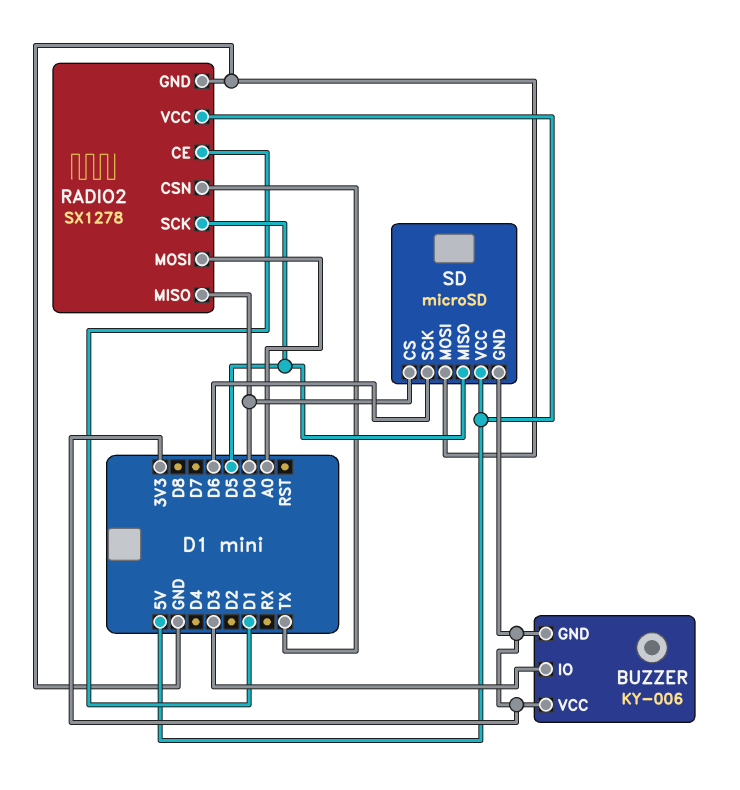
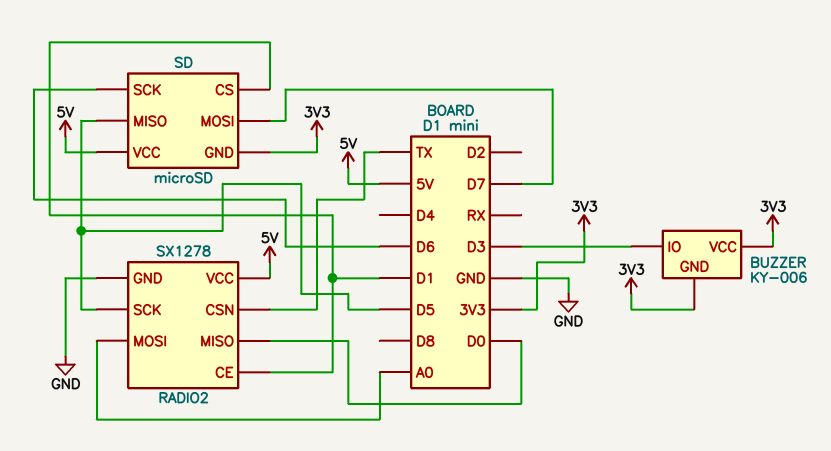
SD pin CS: D0 -> D1
SD pin MOSI: GND -> D7

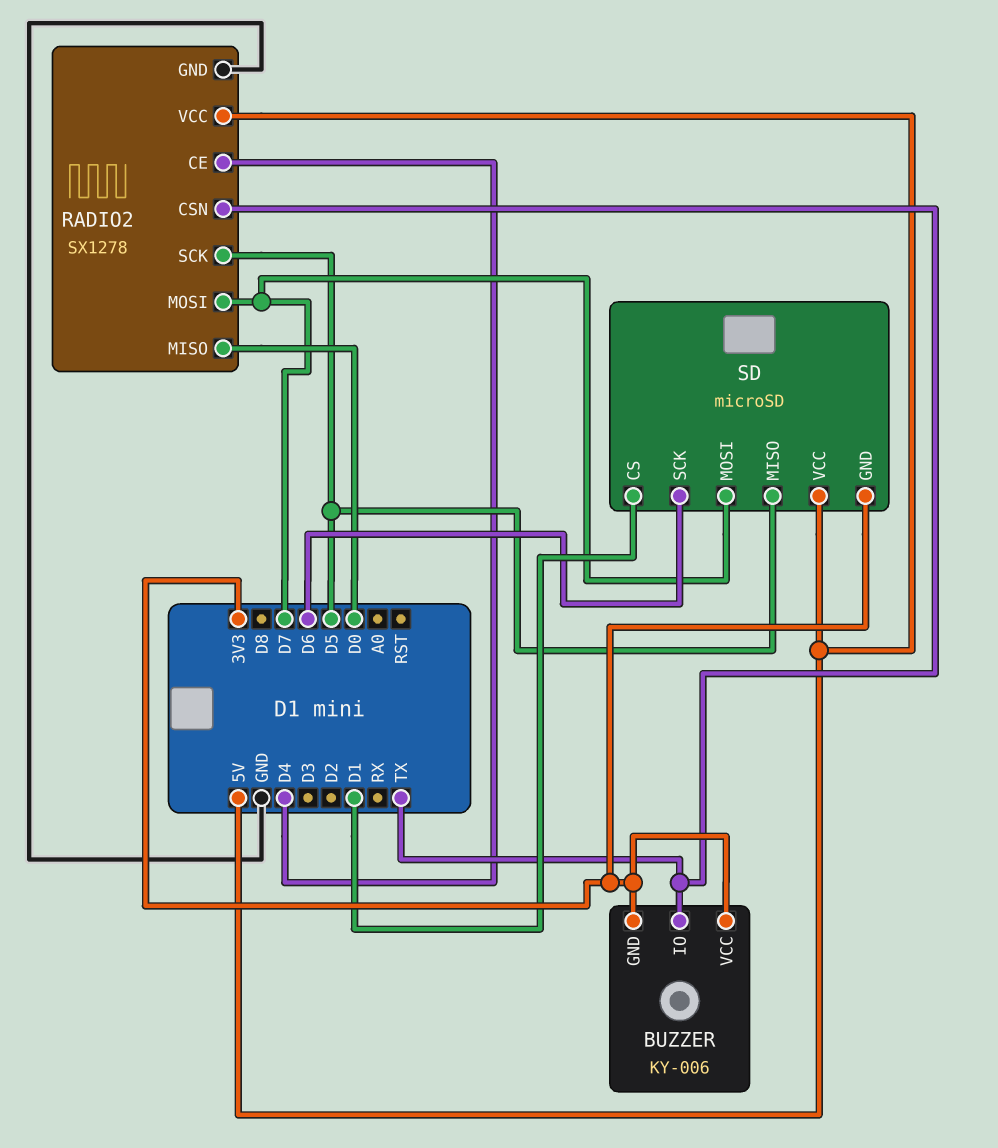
BUZZER pin IO: D3 -> TX
RADIO2 pin CE: D1 -> D4
RADIO2 pin MOSI: A0 -> D7

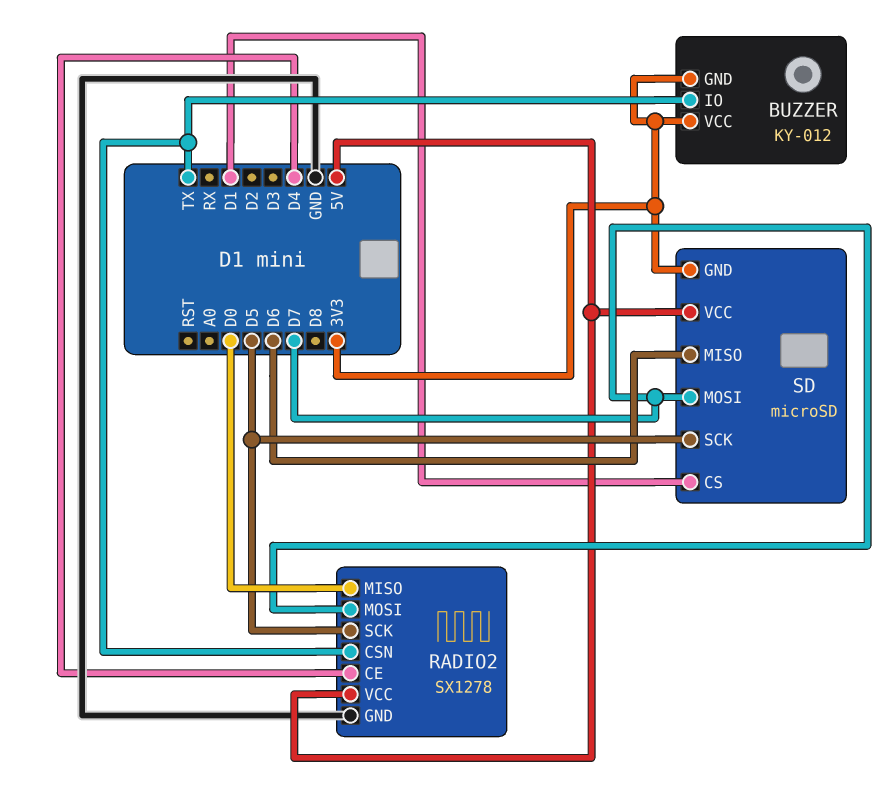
BUZZER: KY-006 -> KY-012
SD pin MISO: D5 -> D6
SD pin SCK: D6 -> D5

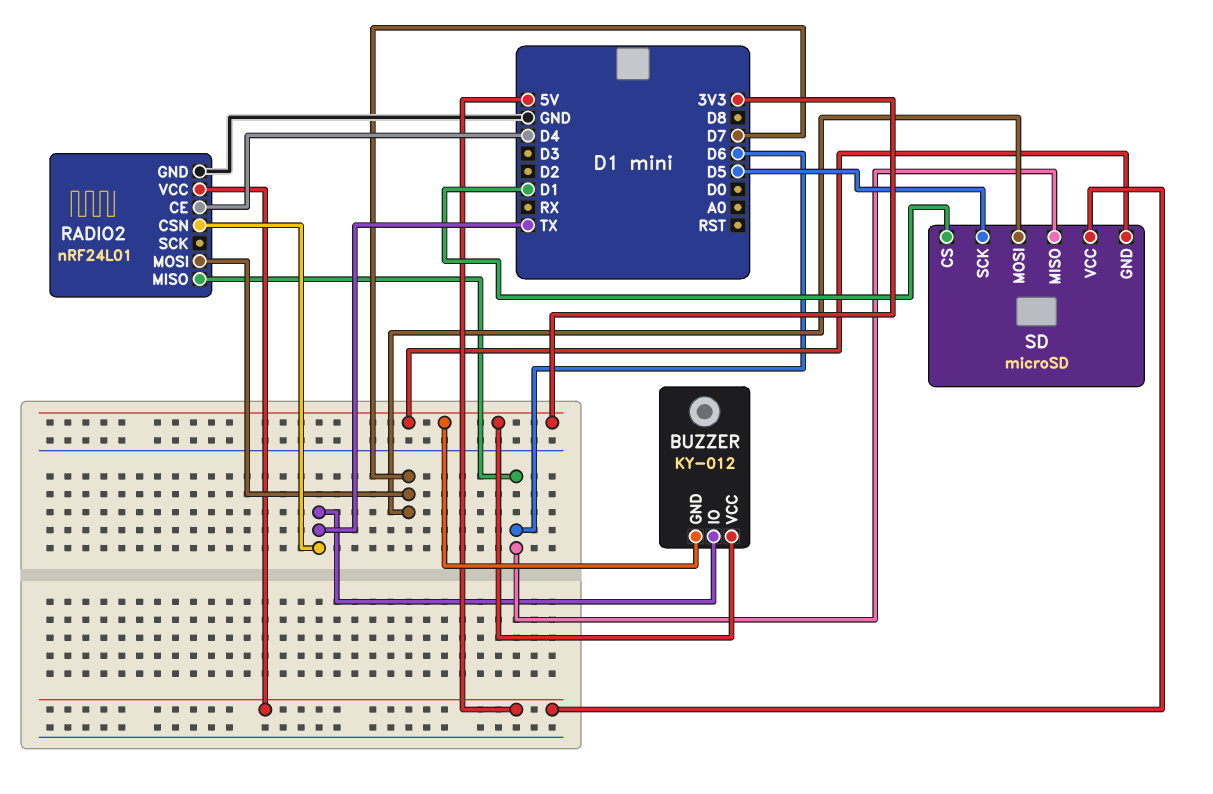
RADIO2: SX1278 -> nRF24L01
RADIO2 pin MISO: D0 -> D6
RADIO2 pin SCK: D5 -> none

